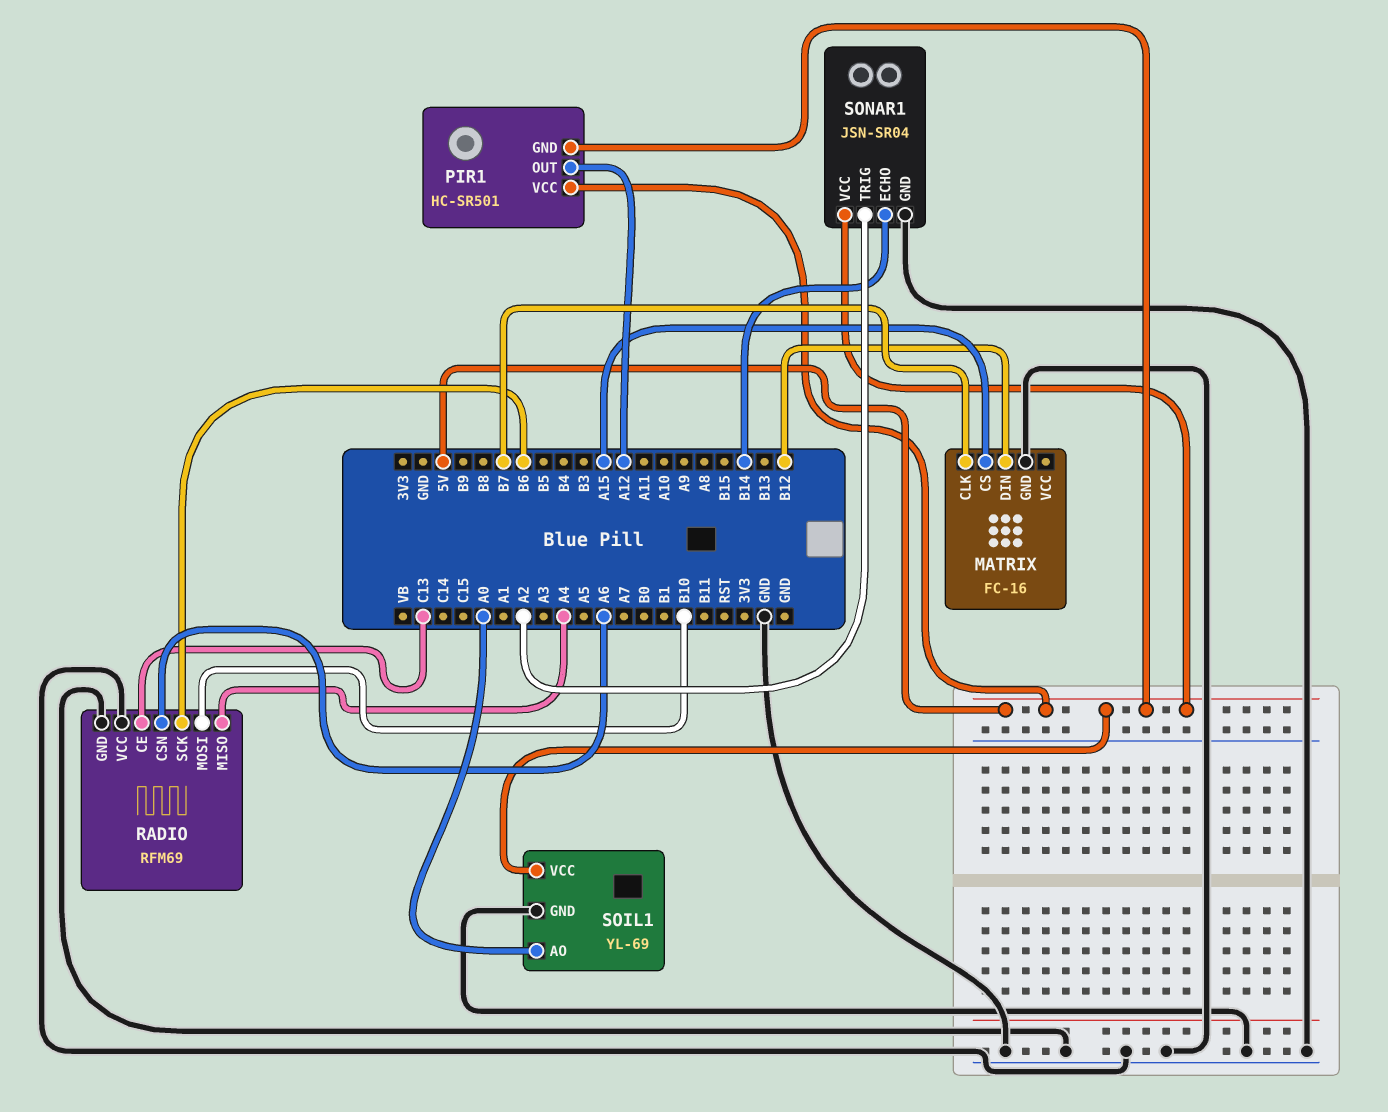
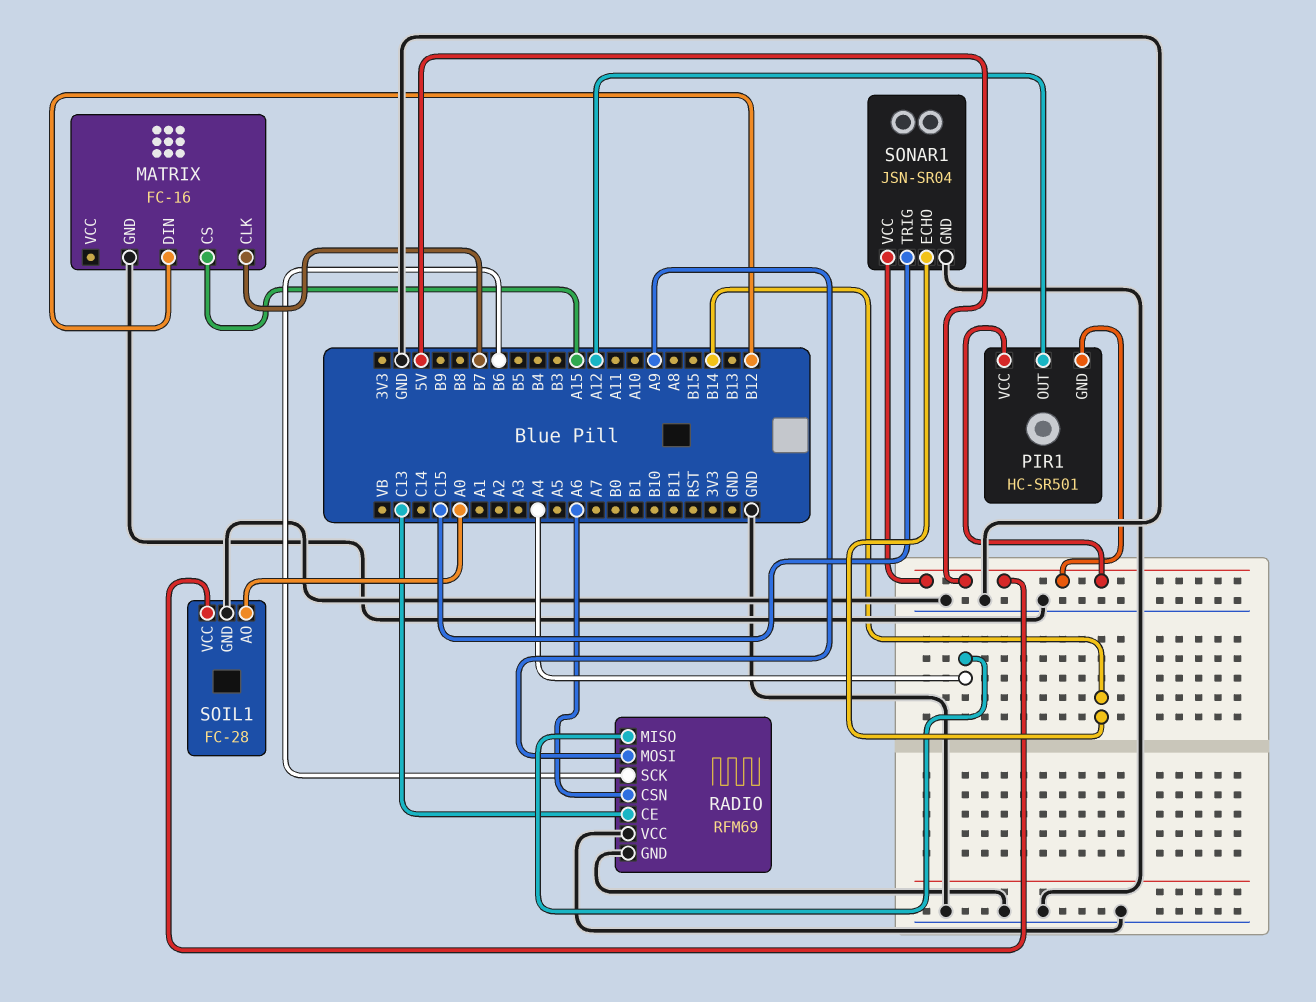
RADIO pin MOSI: B10 -> A9
SOIL1: YL-69 -> FC-28
SONAR1 pin TRIG: A2 -> C15

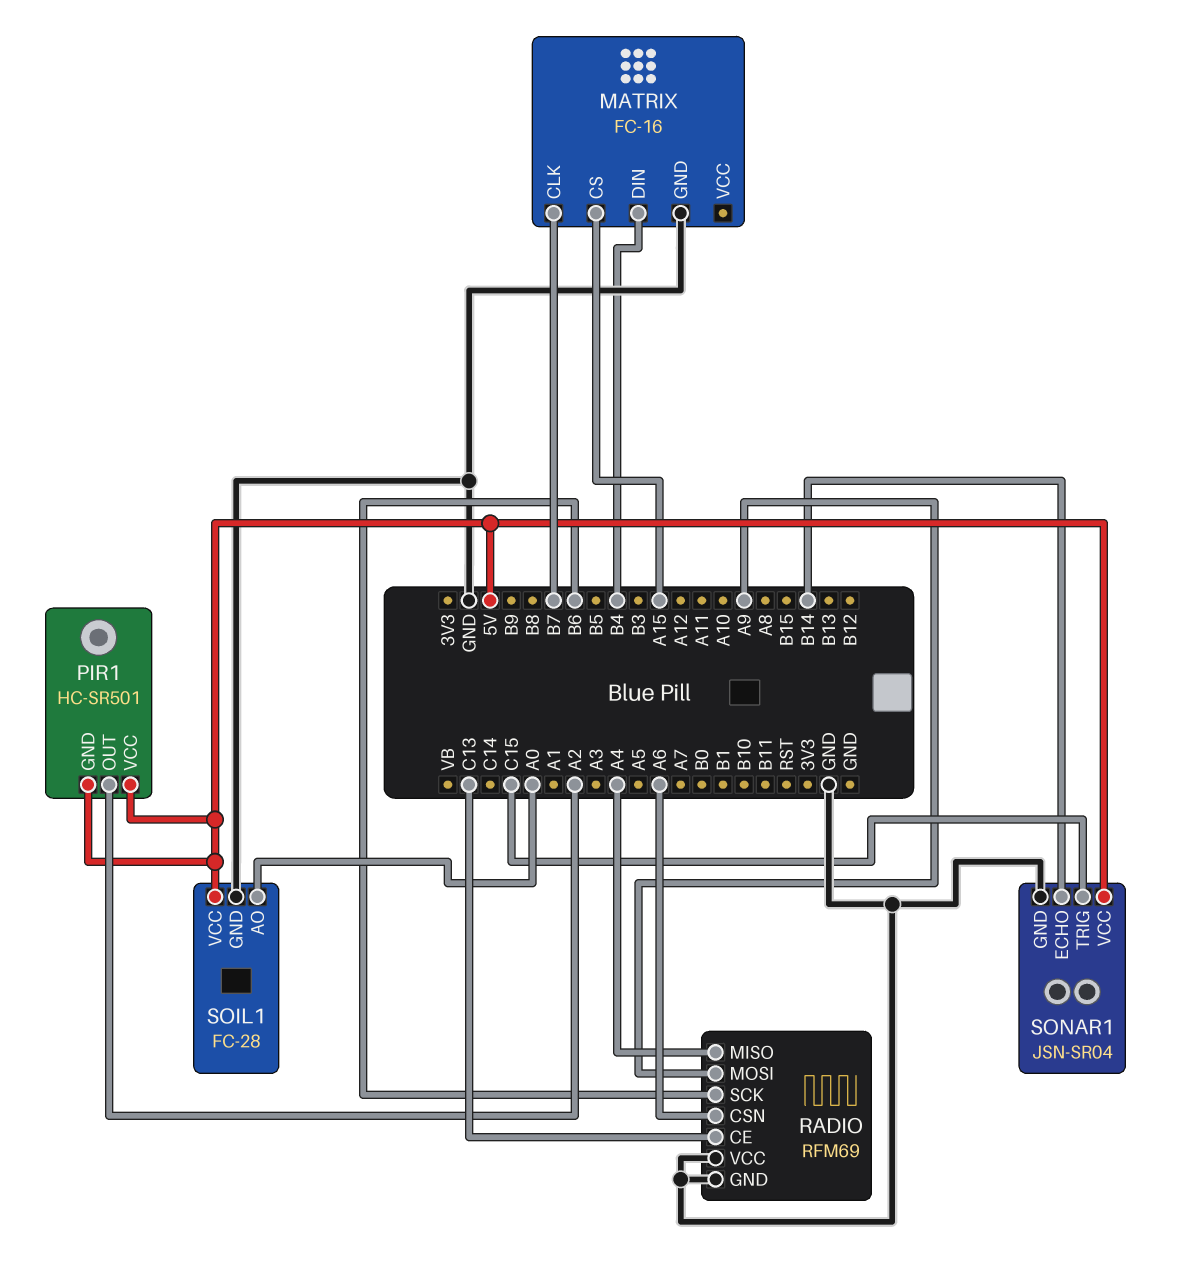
MATRIX pin DIN: B12 -> B4
PIR1 pin OUT: A12 -> A2

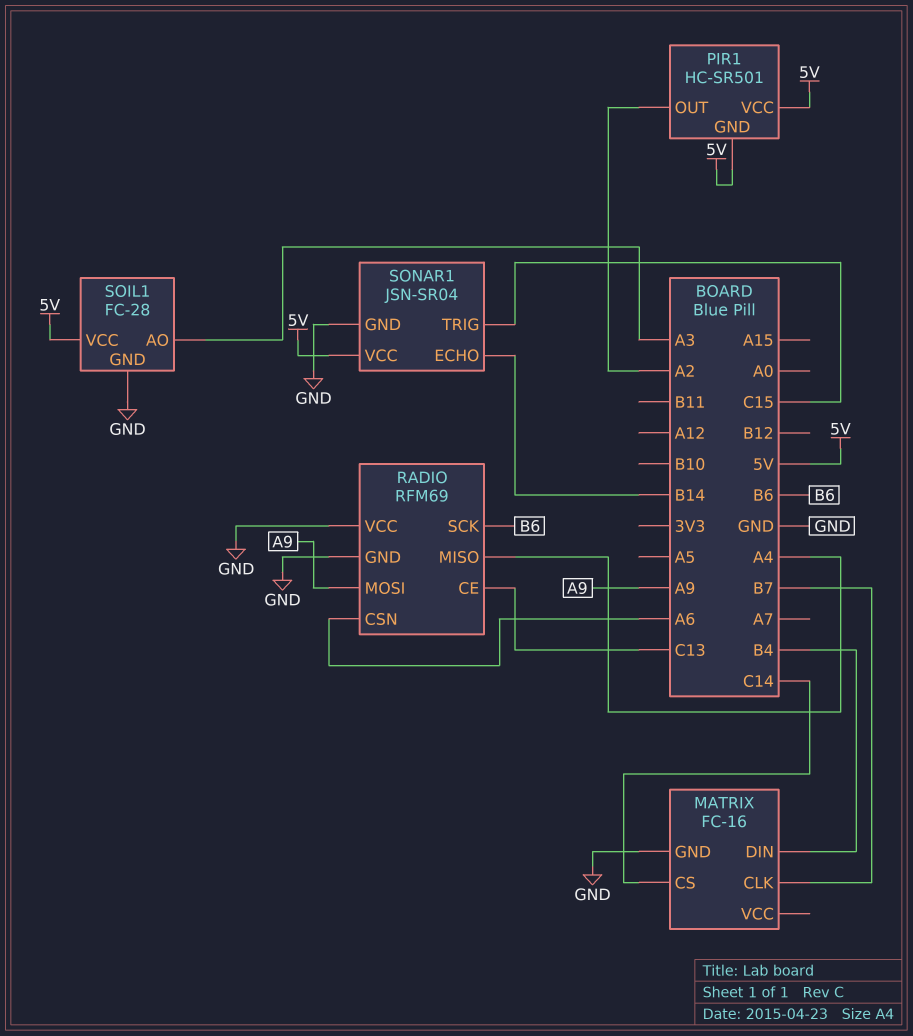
MATRIX pin CS: A15 -> C14
SOIL1 pin AO: A0 -> A3

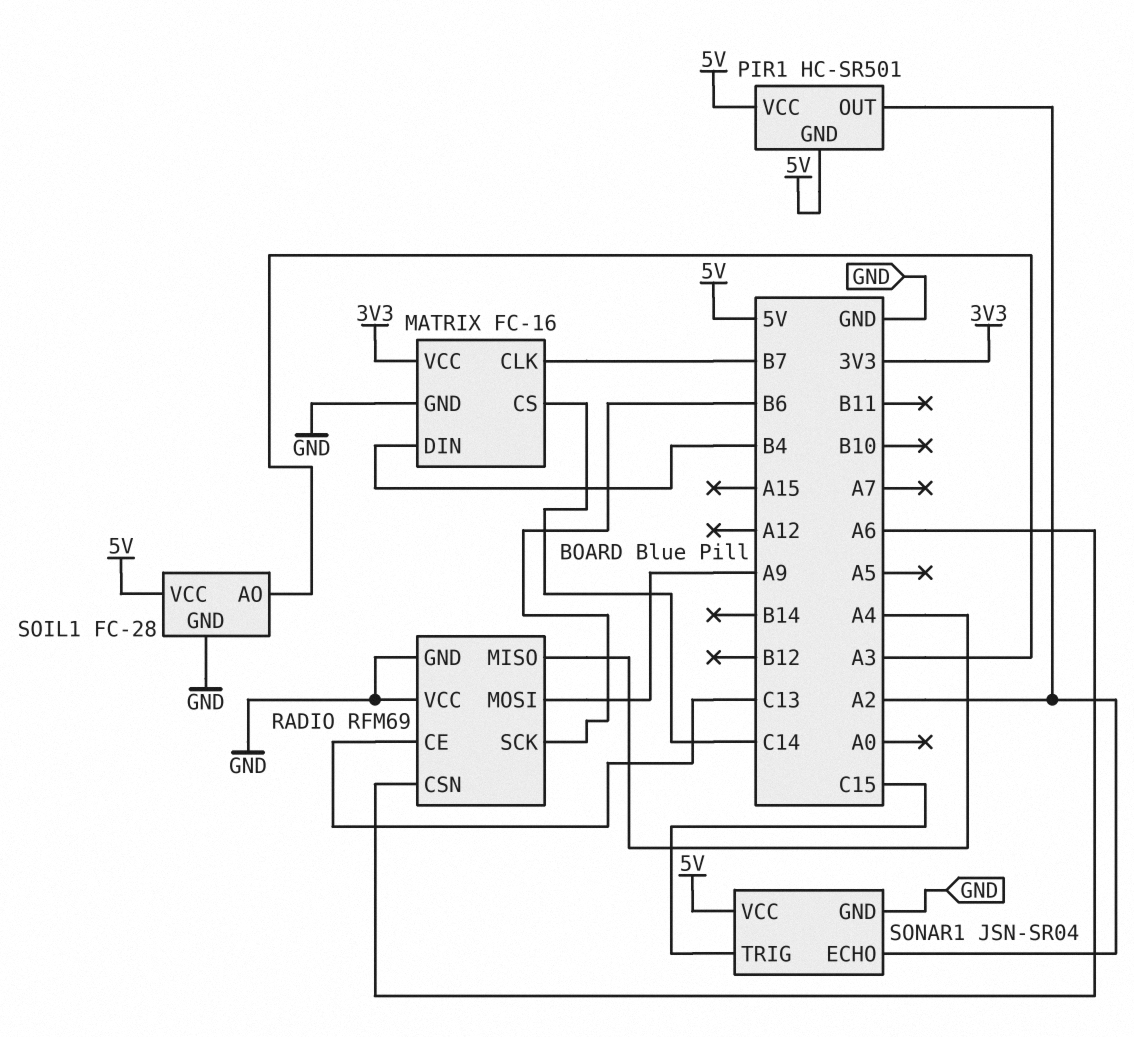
MATRIX pin VCC: none -> 3V3
SONAR1 pin ECHO: B14 -> A2

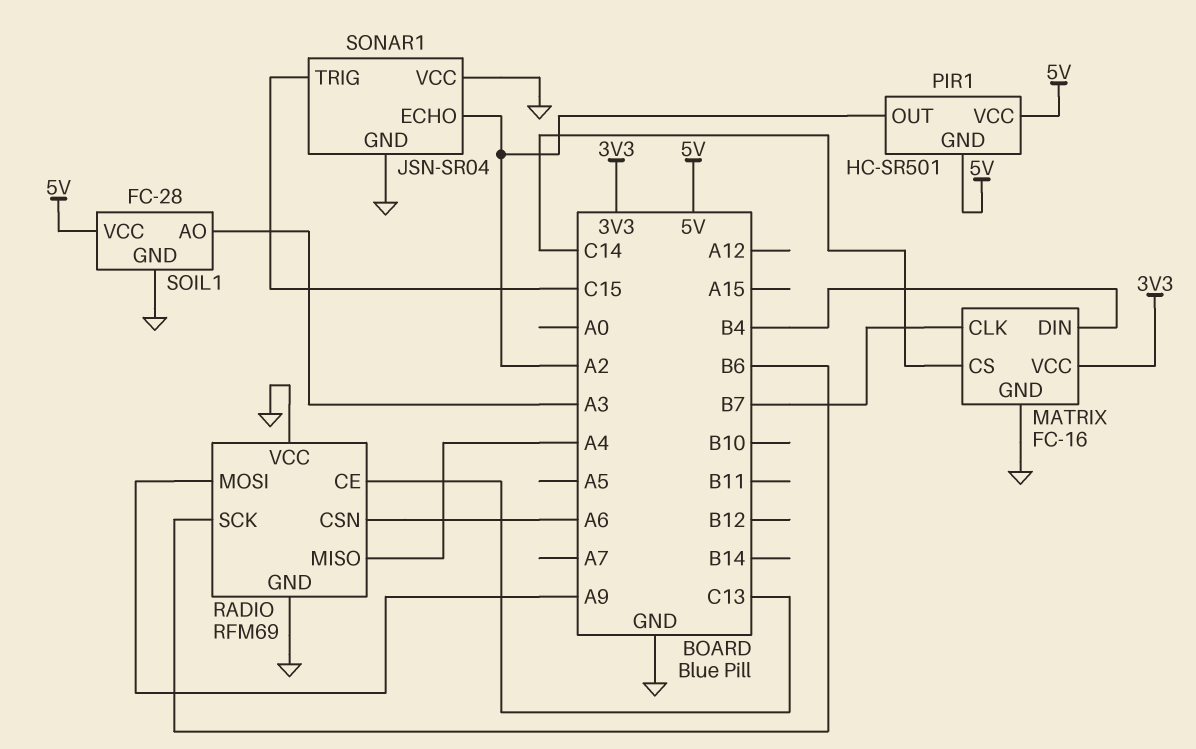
SONAR1 pin VCC: 5V -> GND

